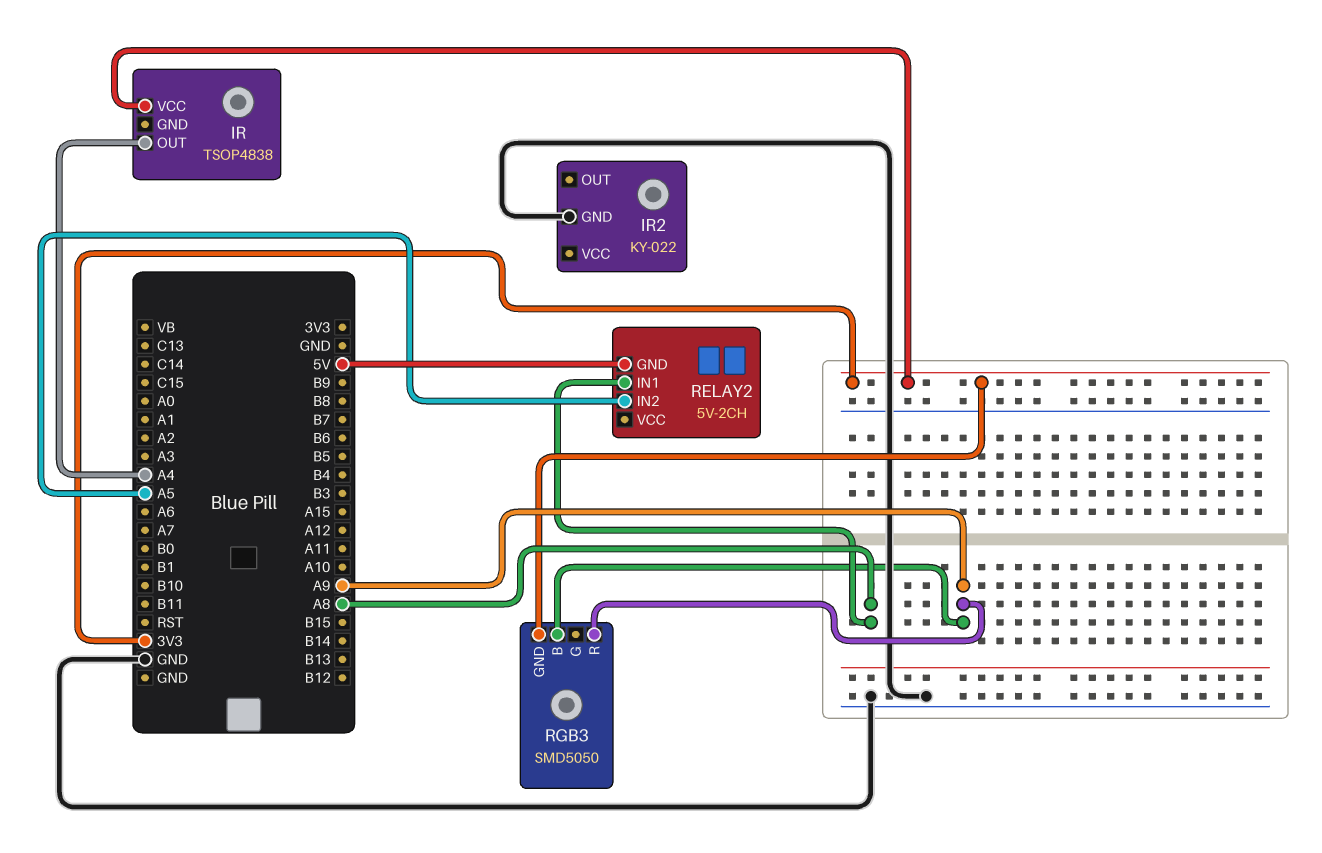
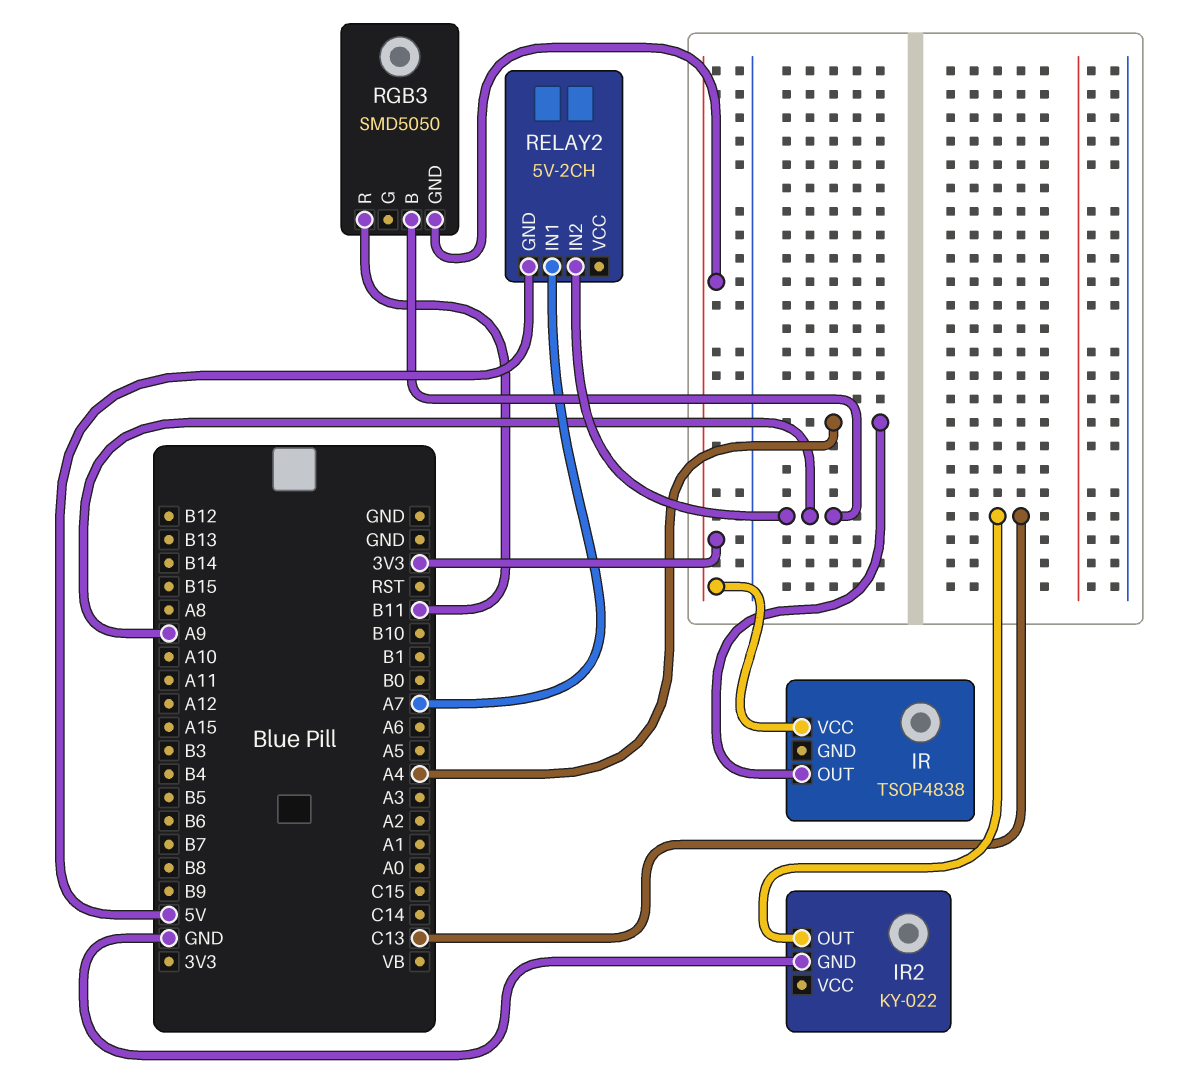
IR2 pin OUT: none -> C13
RELAY2 pin IN1: A8 -> A7
RELAY2 pin IN2: A5 -> A9
RGB3 pin R: A9 -> B11

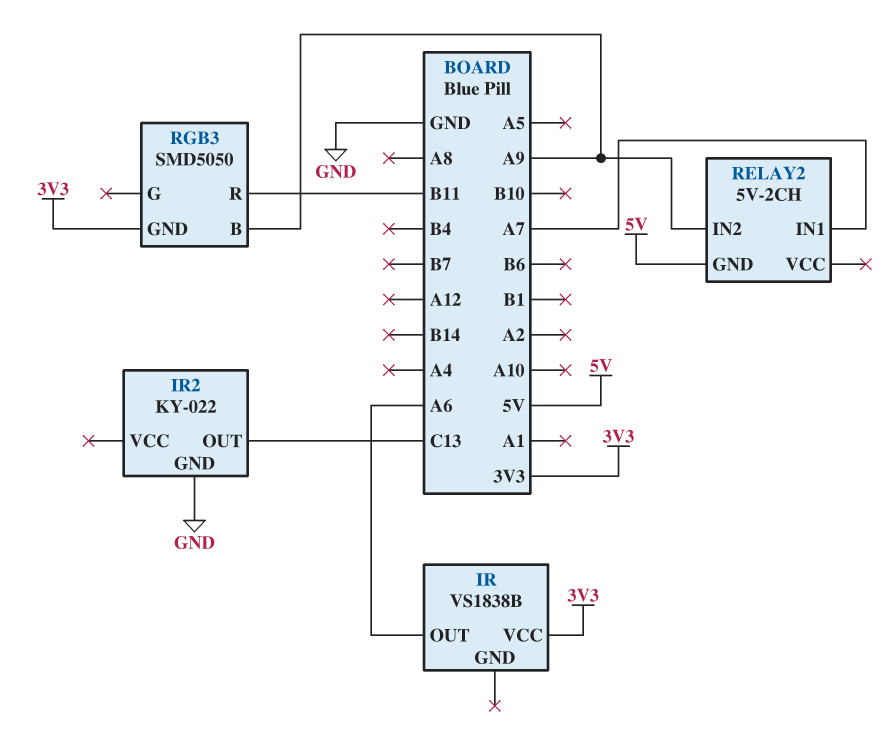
IR: TSOP4838 -> VS1838B
IR pin OUT: A4 -> A6

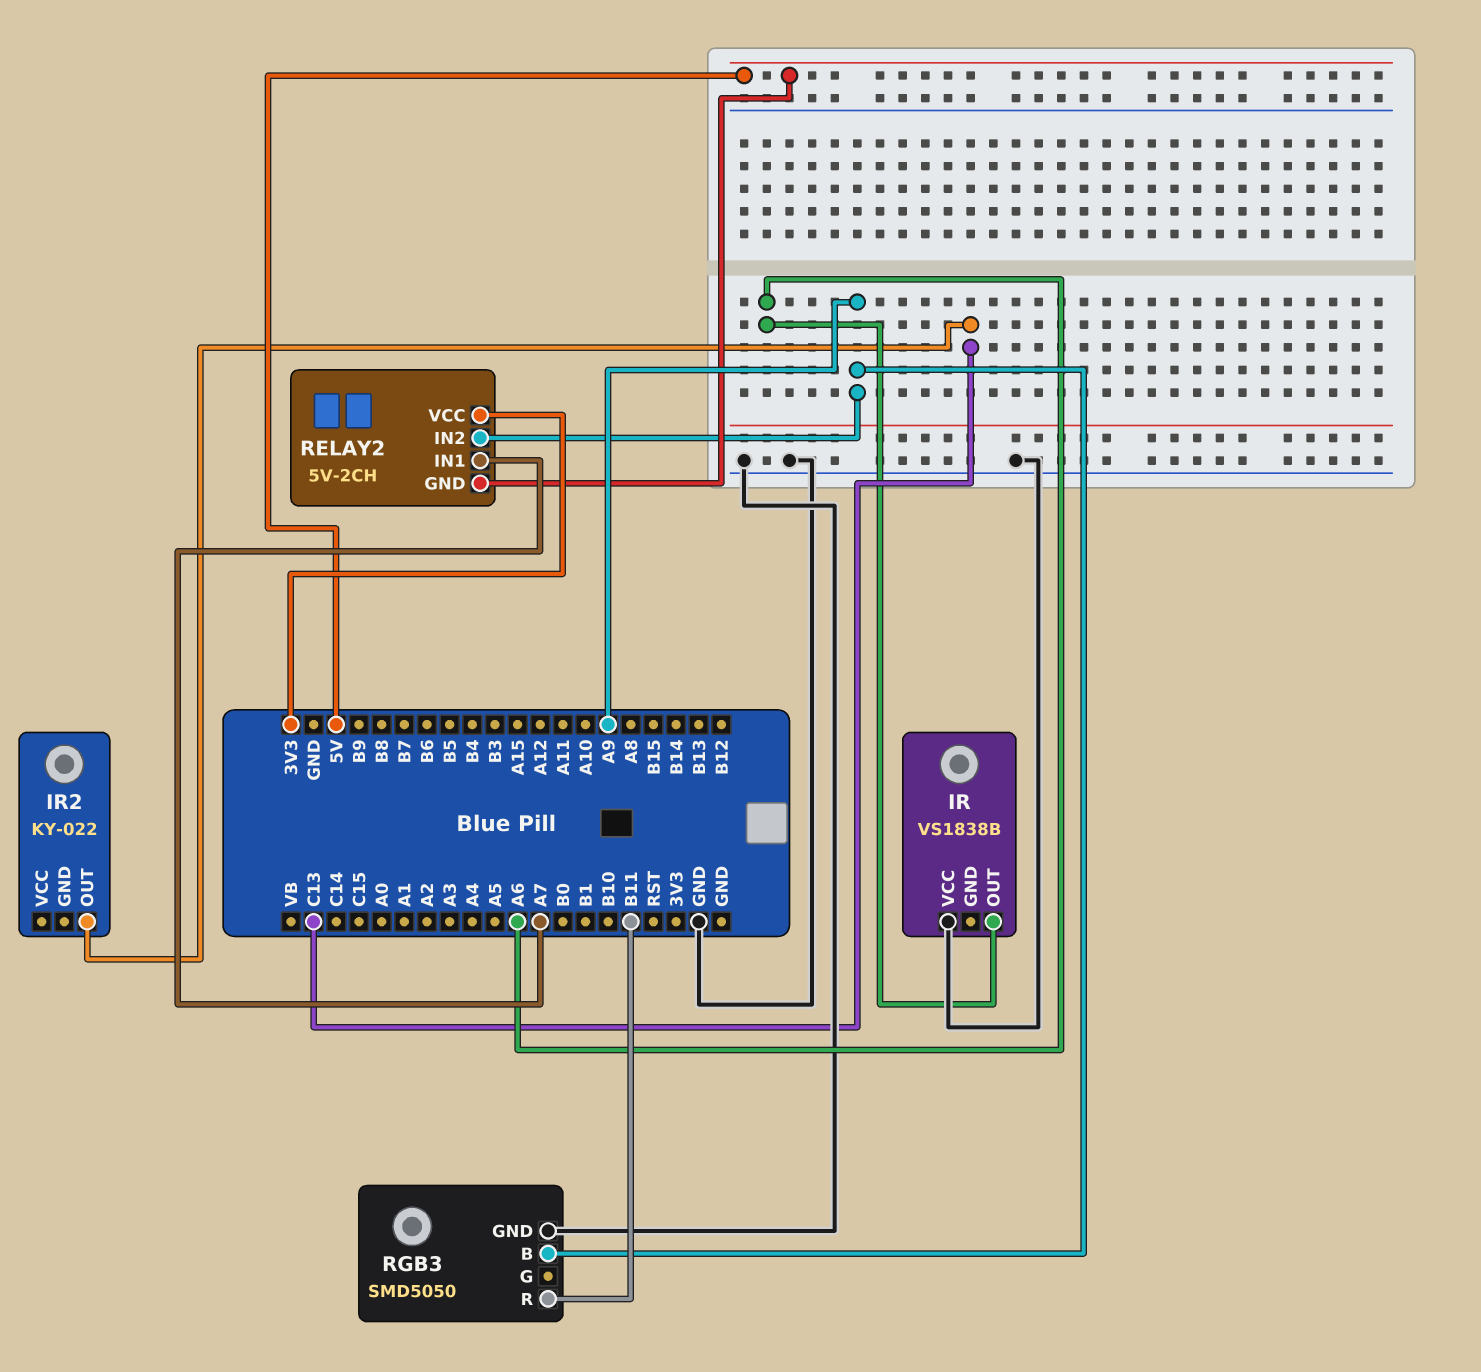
IR pin VCC: 3V3 -> GND
IR2 pin GND: GND -> none
RELAY2 pin VCC: none -> 3V3
RGB3 pin GND: 3V3 -> GND

